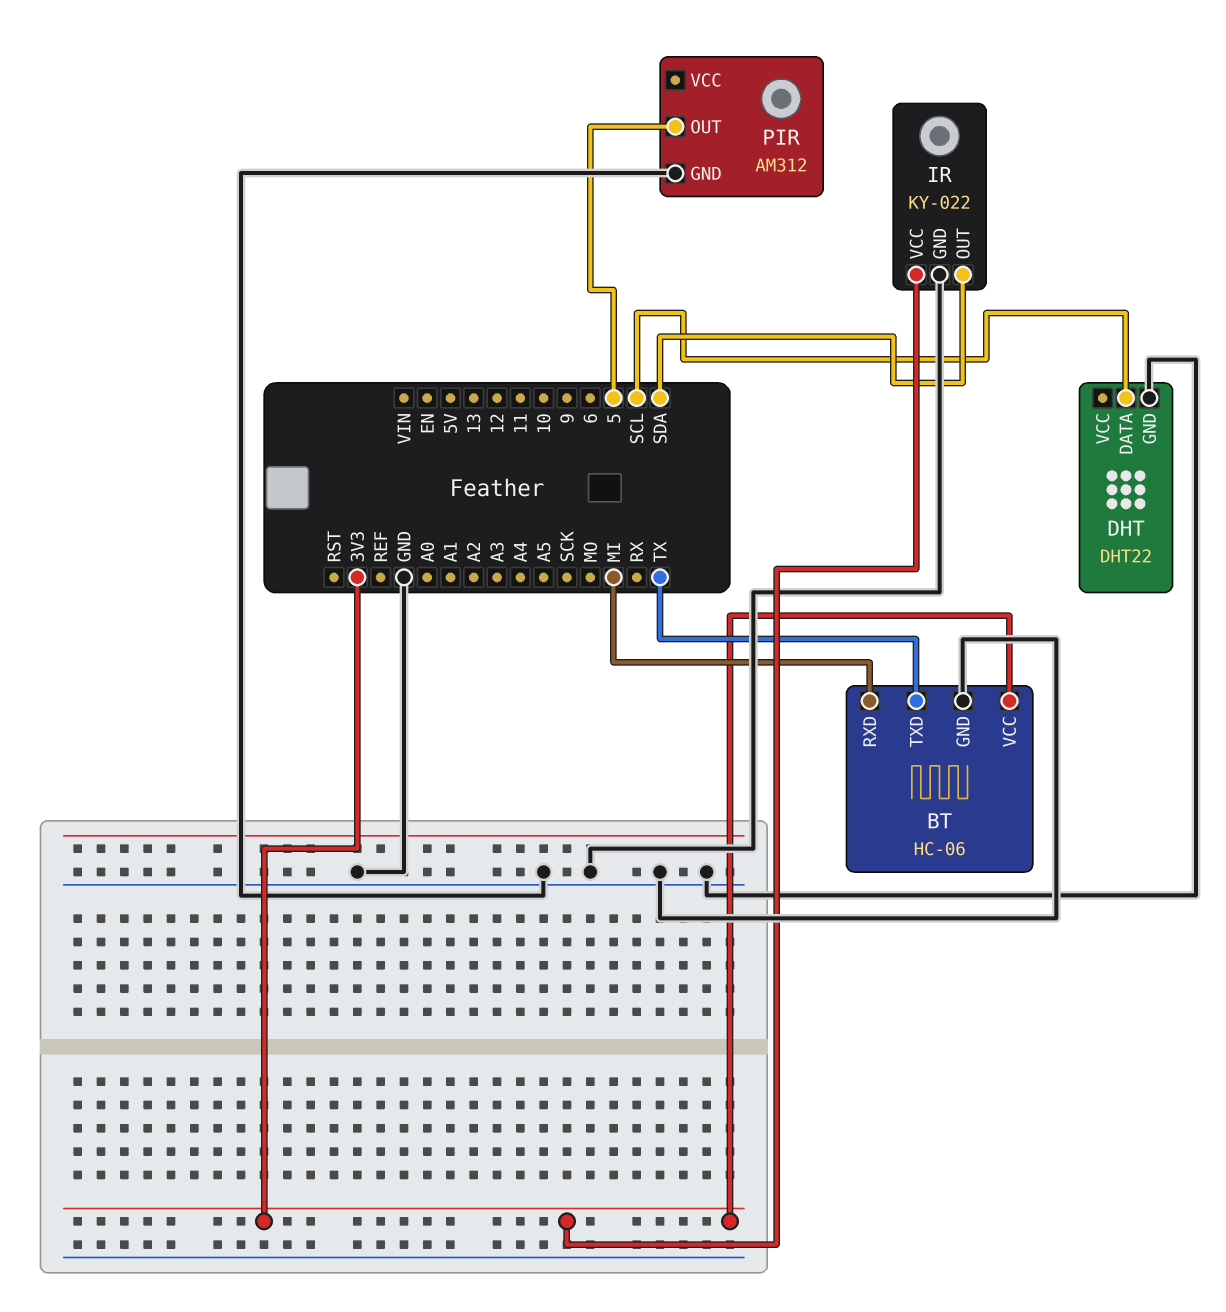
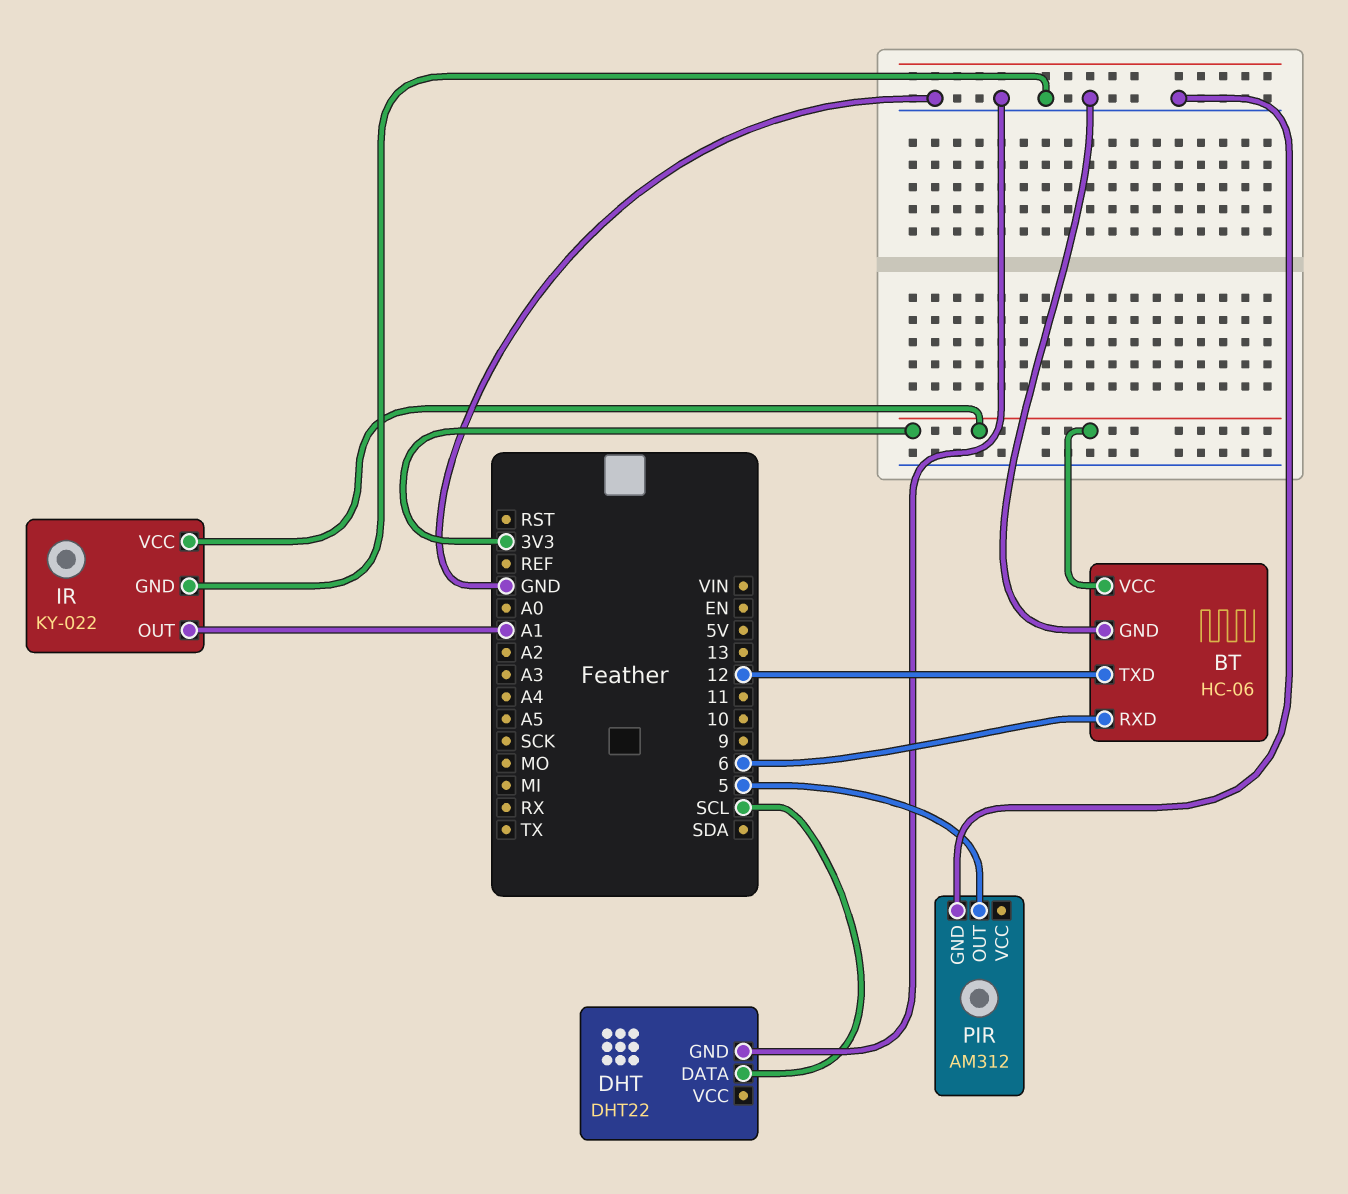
BT pin RXD: MI -> 6
BT pin TXD: TX -> 12
IR pin OUT: SDA -> A1

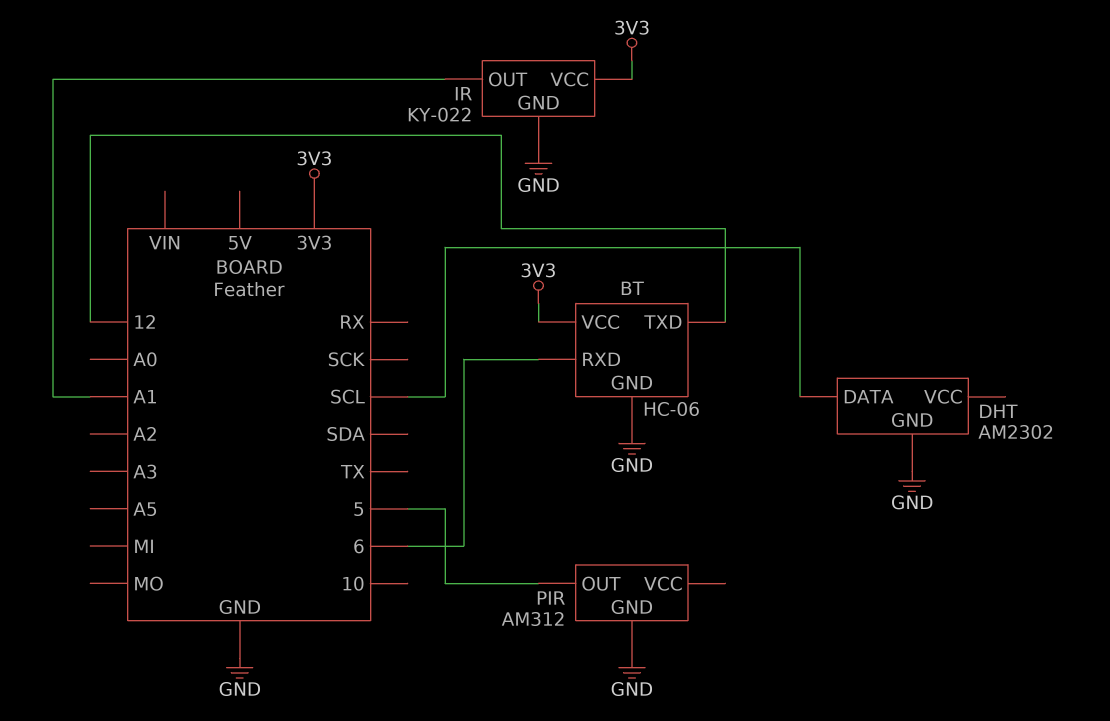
DHT: DHT22 -> AM2302

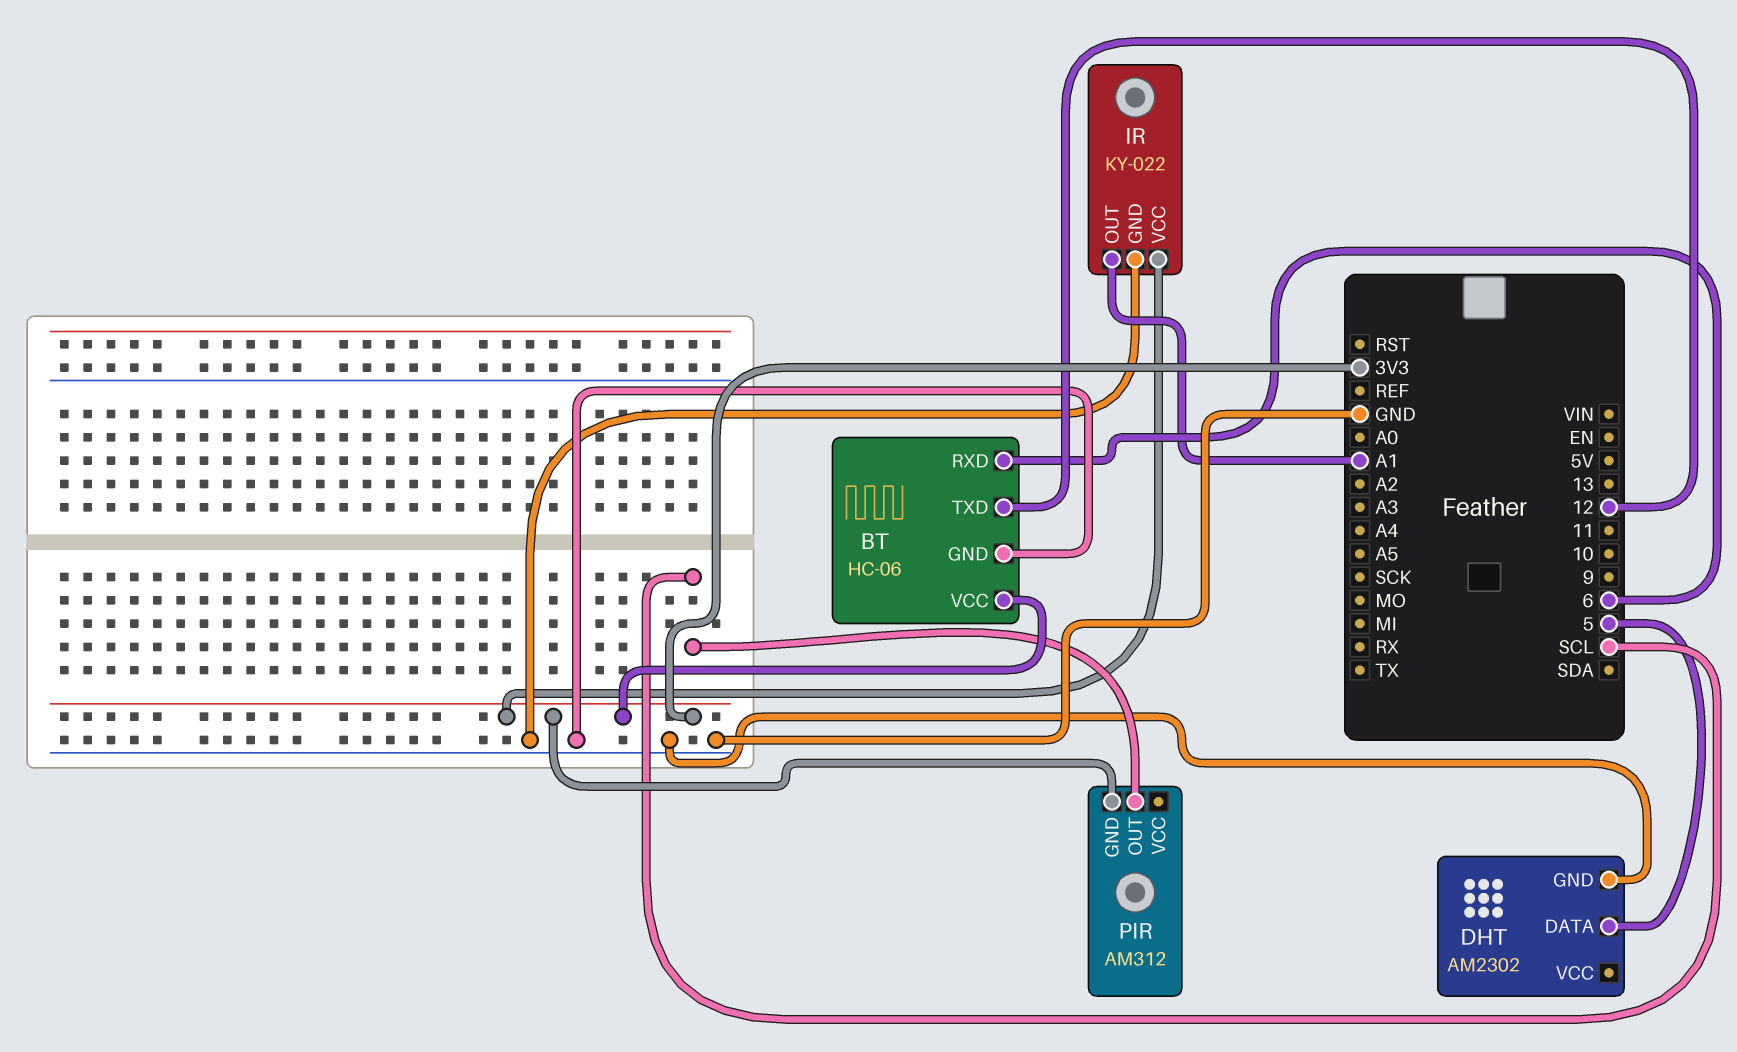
DHT pin DATA: SCL -> 5
PIR pin GND: GND -> 3V3
PIR pin OUT: 5 -> SCL

